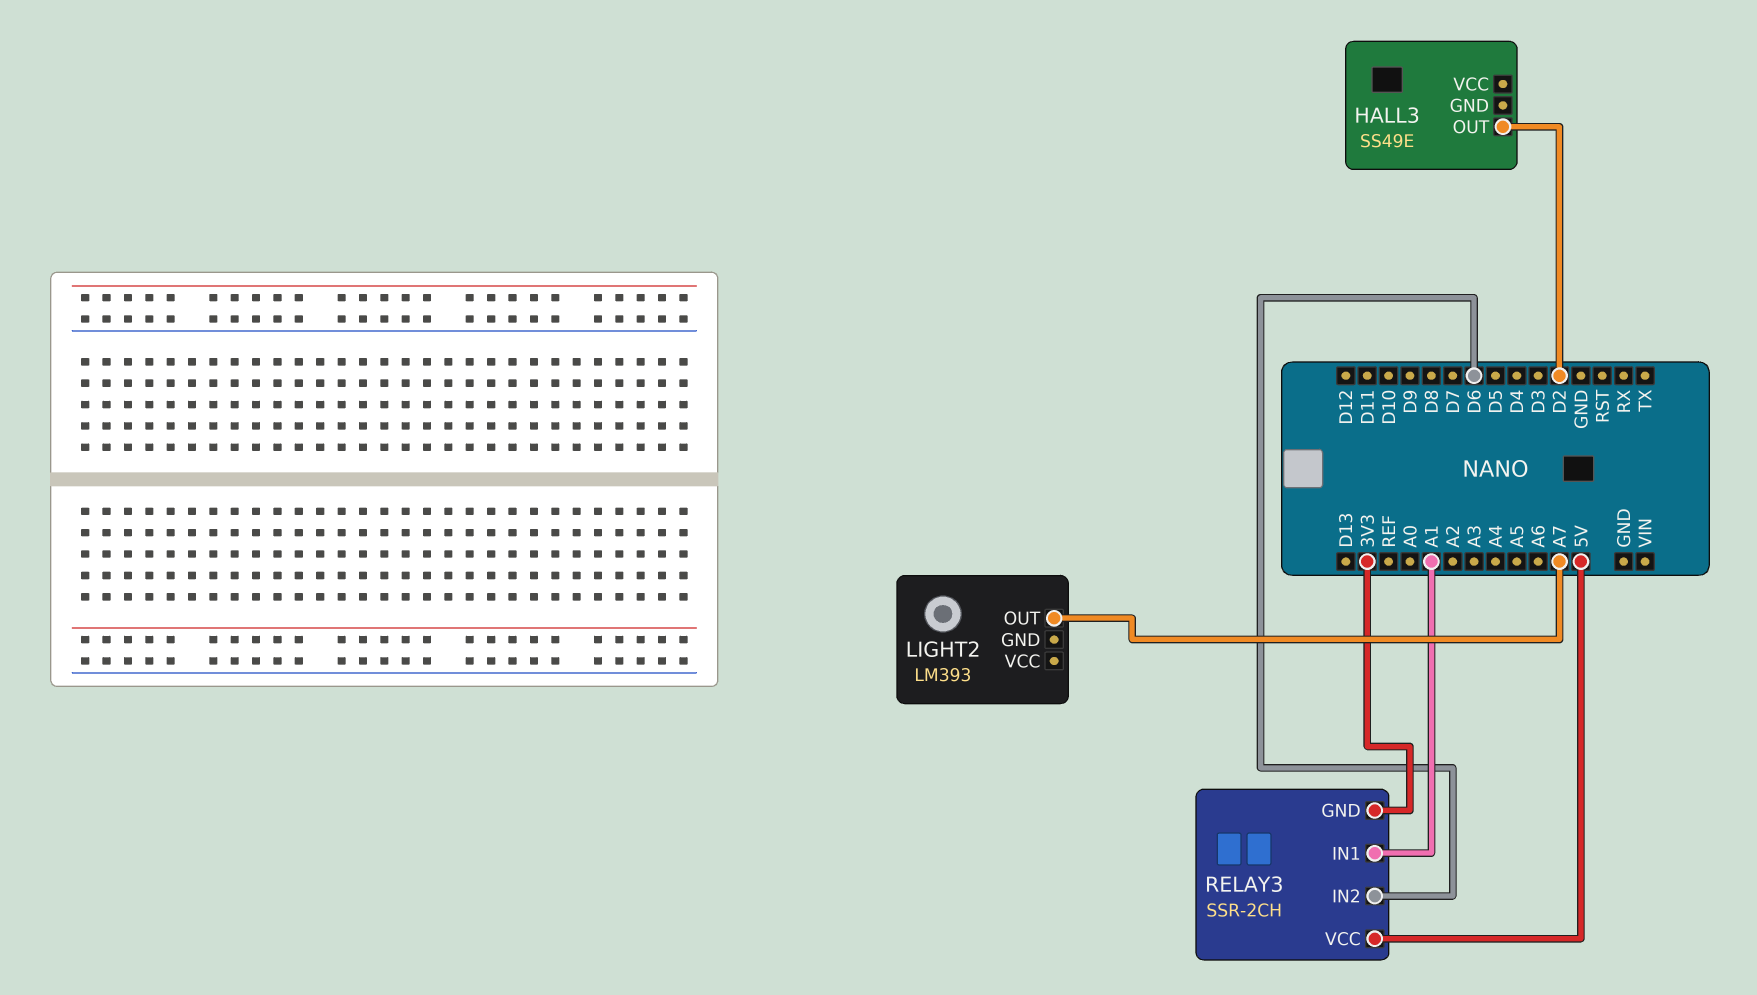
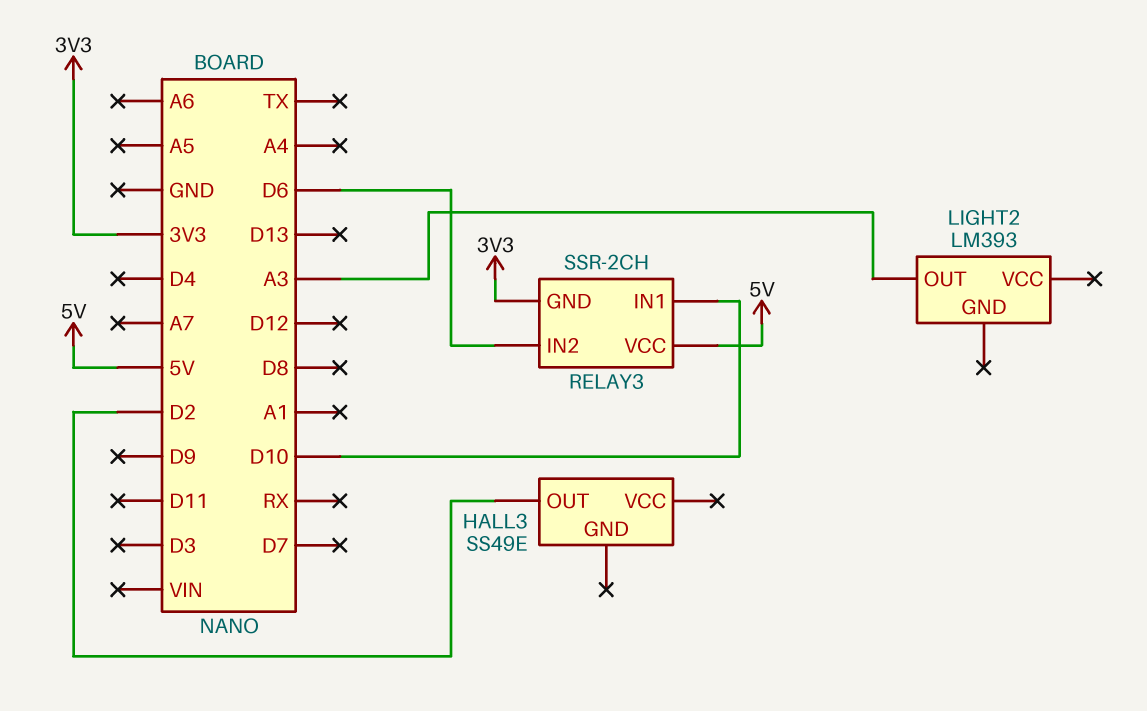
LIGHT2 pin OUT: A7 -> A3
RELAY3 pin IN1: A1 -> D10

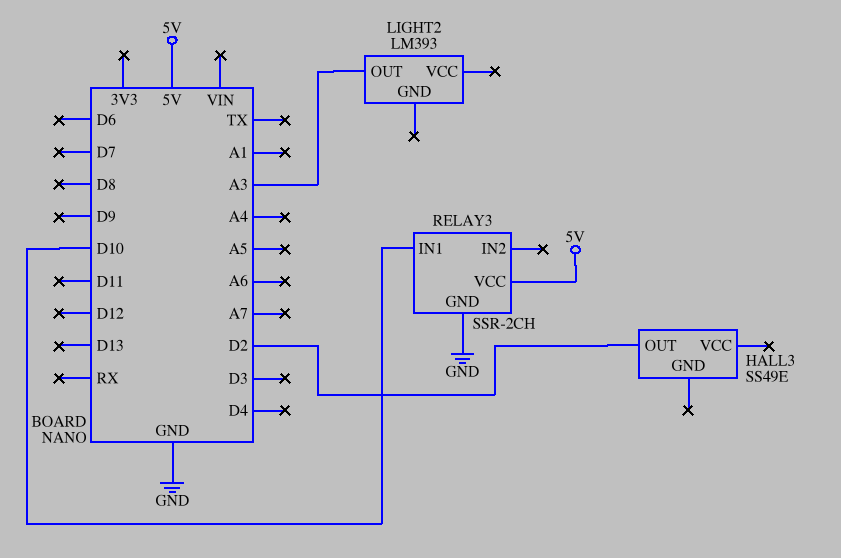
RELAY3 pin GND: 3V3 -> GND
RELAY3 pin IN2: D6 -> none

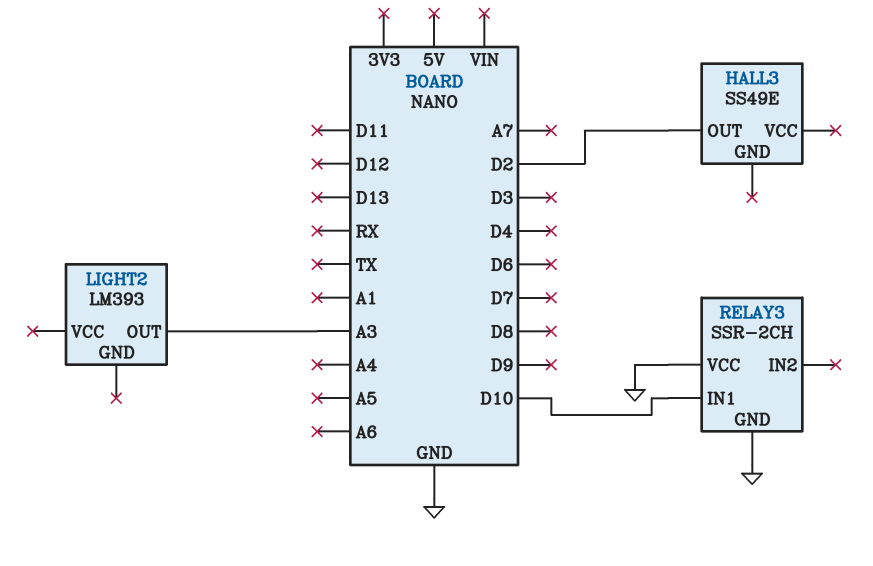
RELAY3 pin VCC: 5V -> GND

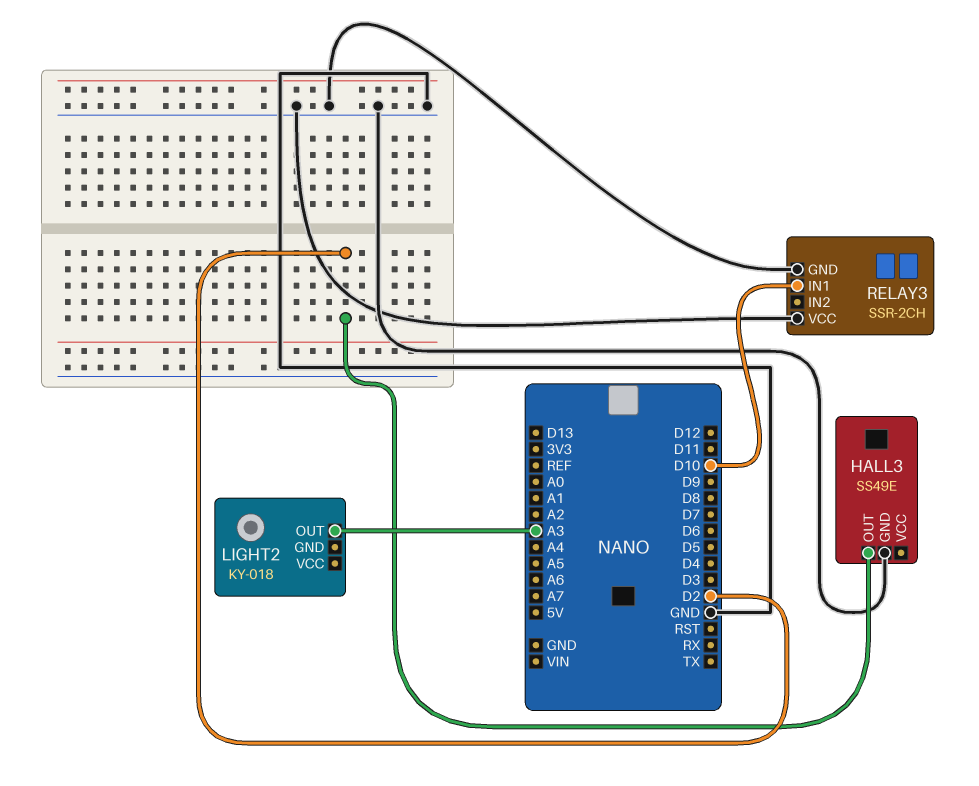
HALL3 pin GND: none -> GND
LIGHT2: LM393 -> KY-018

